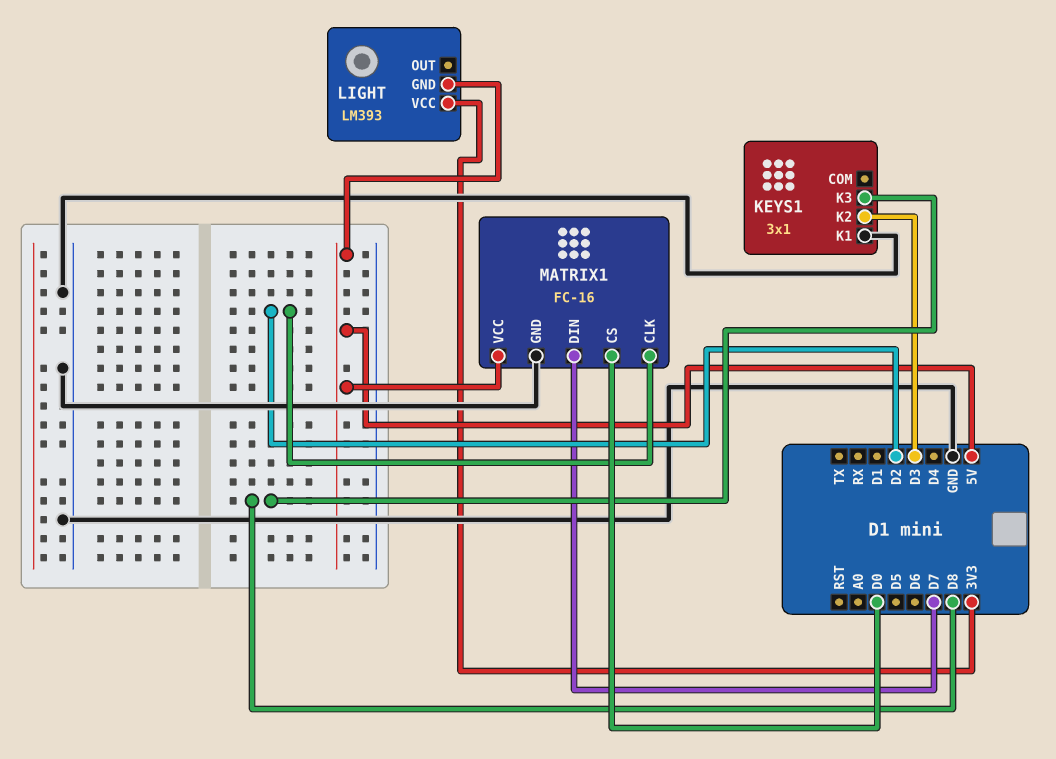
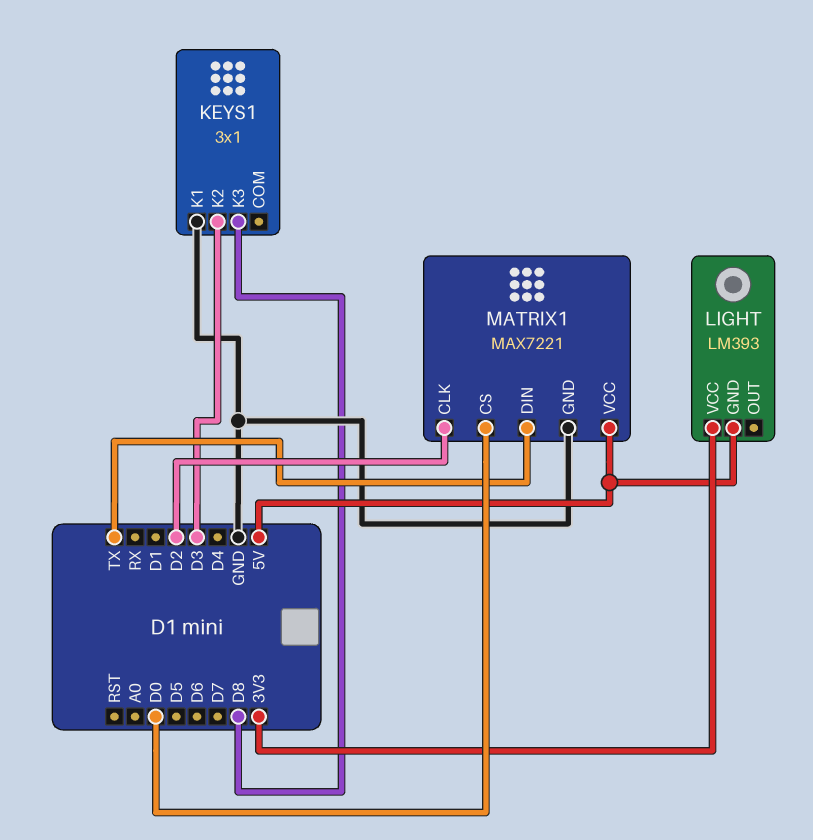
MATRIX1: FC-16 -> MAX7221
MATRIX1 pin DIN: D7 -> TX

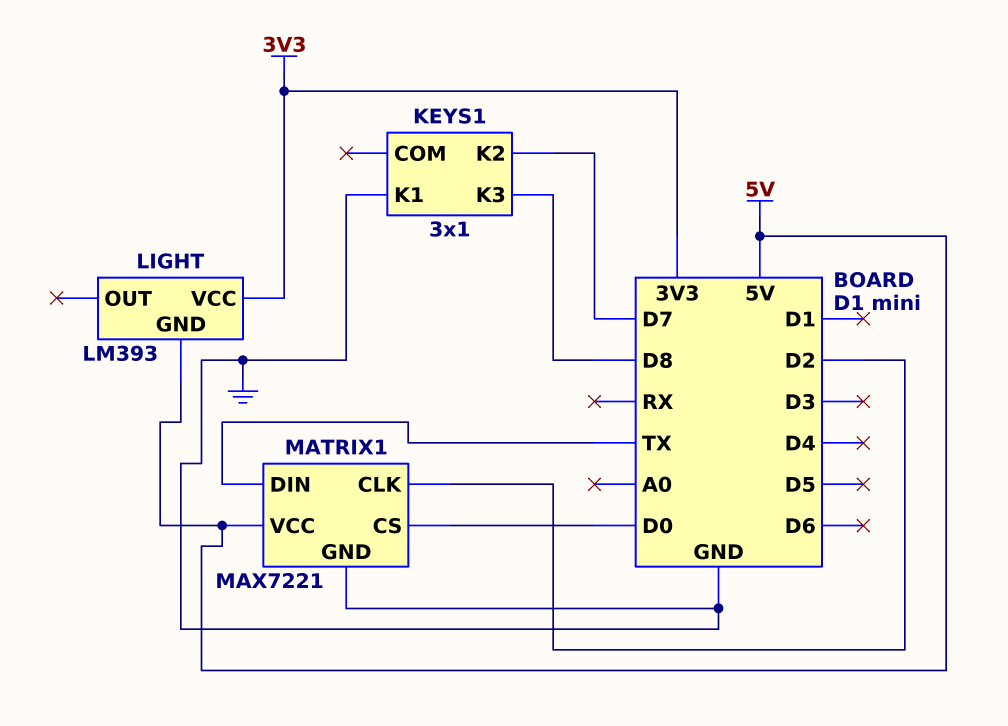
KEYS1 pin K2: D3 -> D7

